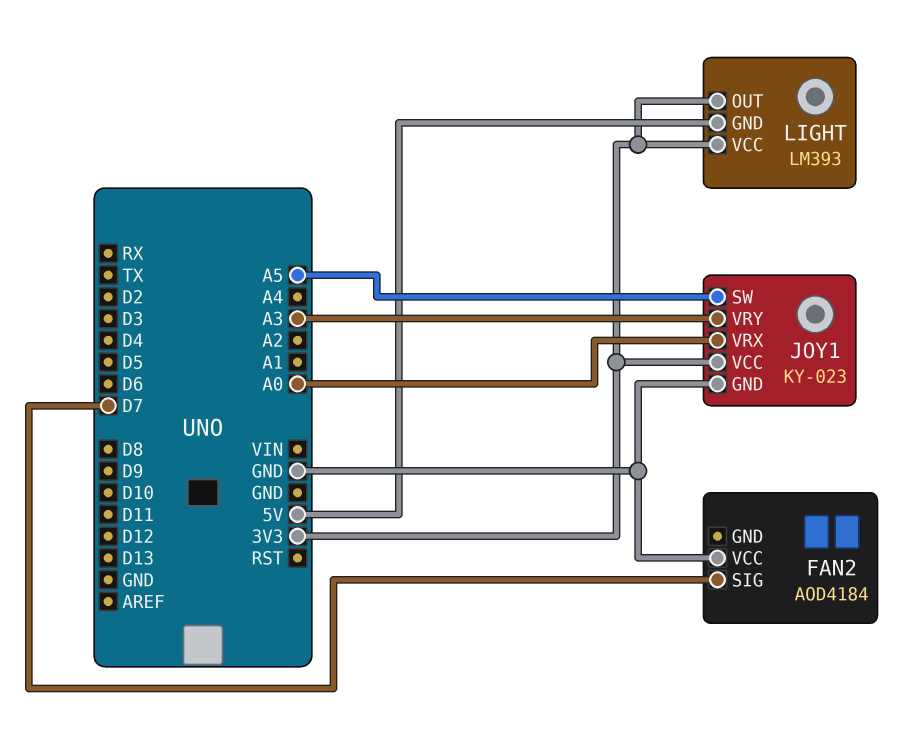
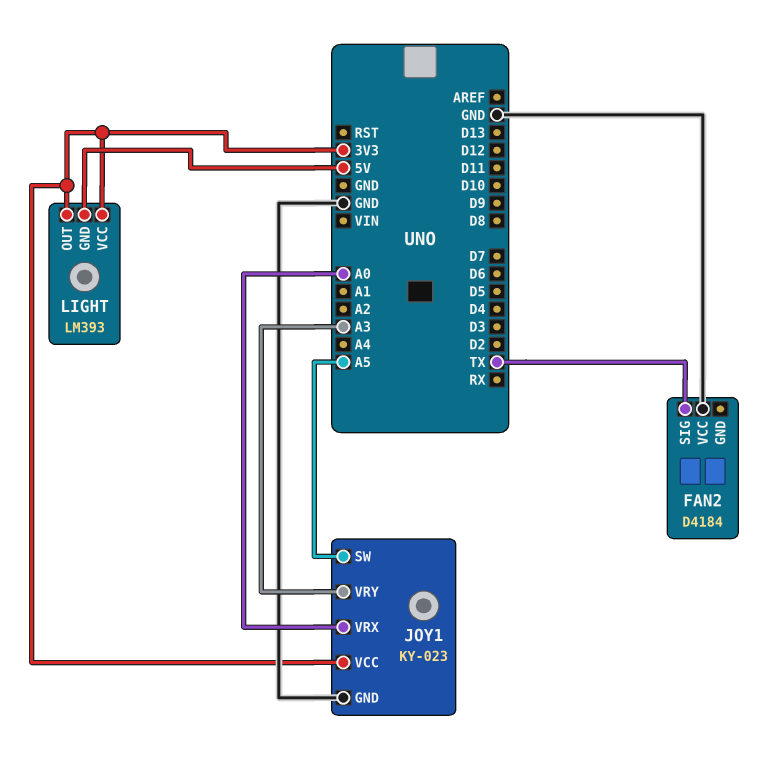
FAN2: AOD4184 -> D4184
FAN2 pin SIG: D7 -> TX

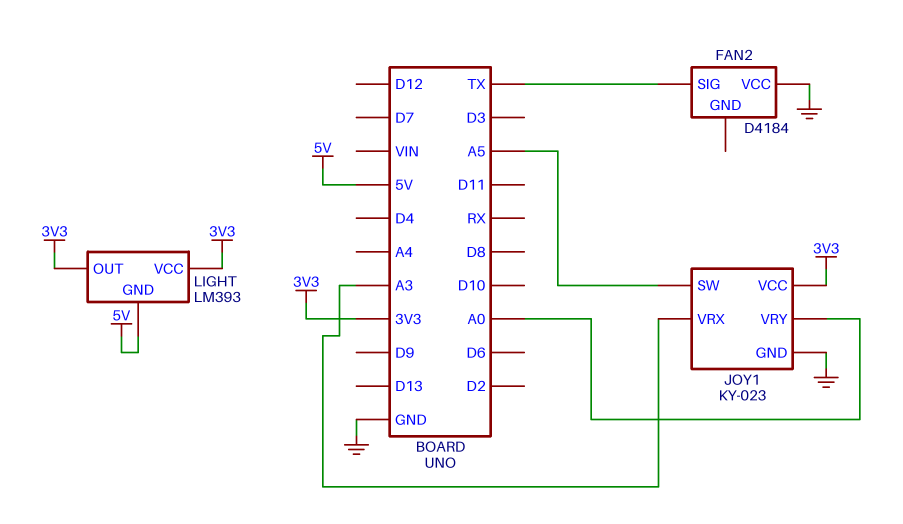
JOY1 pin VRX: A0 -> A3
JOY1 pin VRY: A3 -> A0

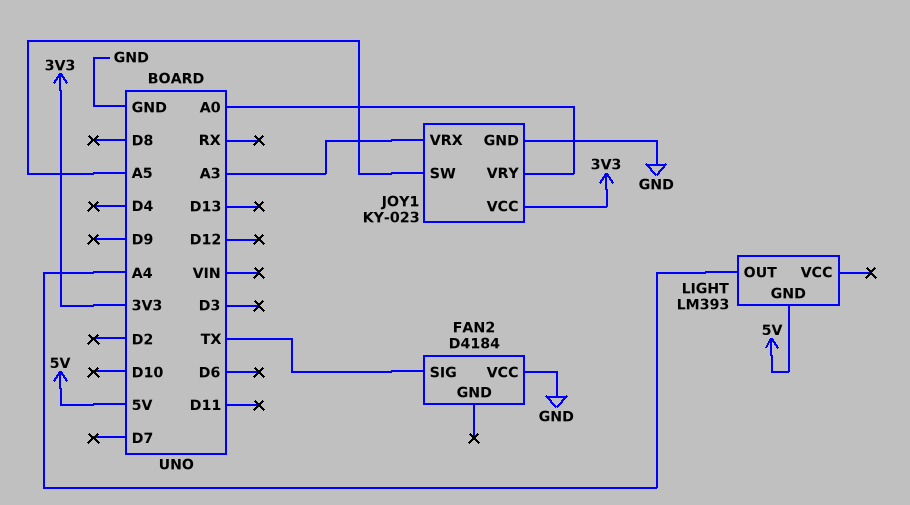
LIGHT pin OUT: 3V3 -> A4
LIGHT pin VCC: 3V3 -> none

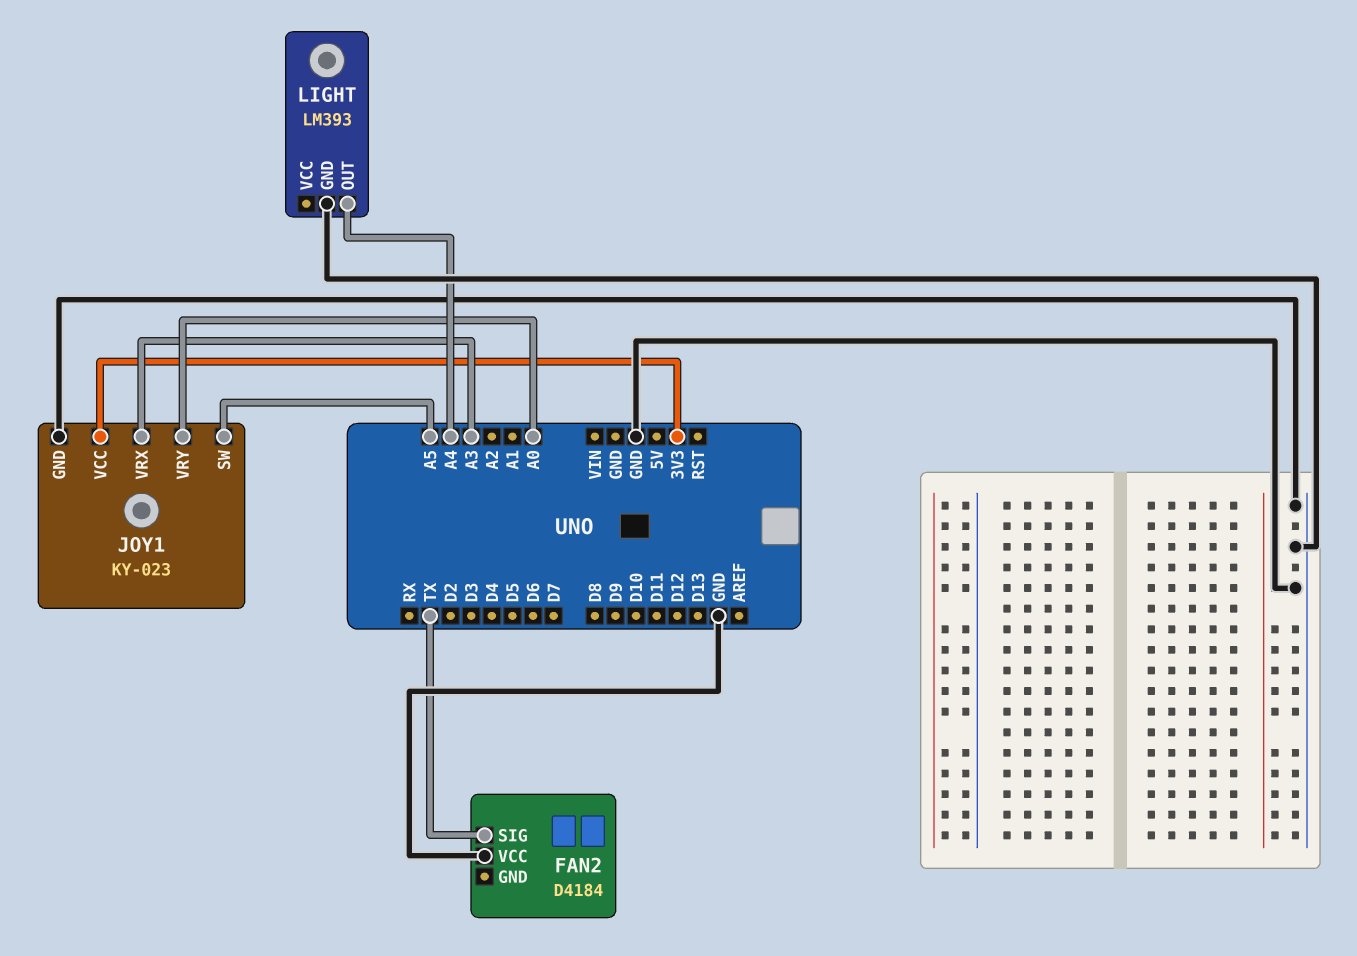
LIGHT pin GND: 5V -> GND

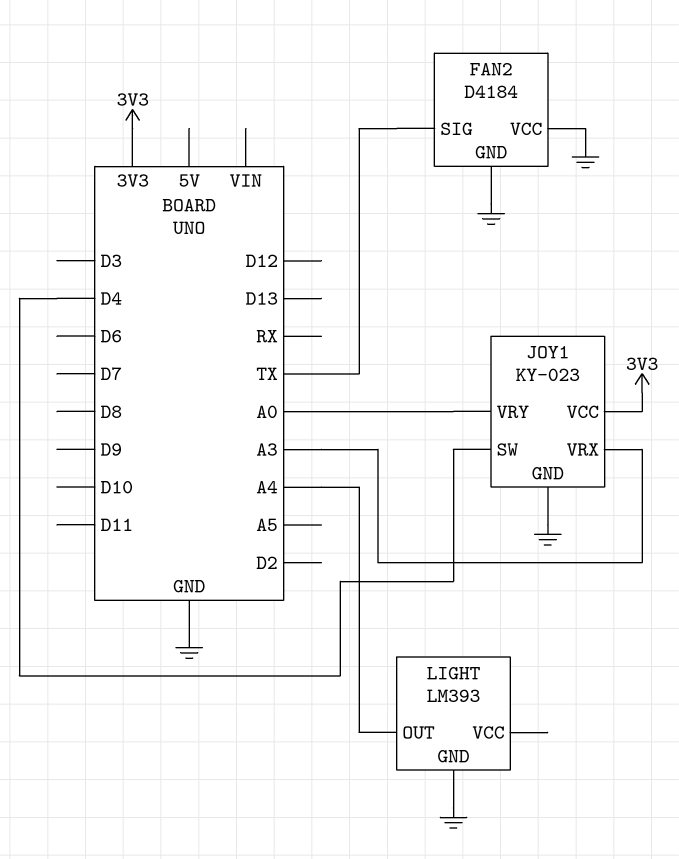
FAN2 pin GND: none -> GND
JOY1 pin SW: A5 -> D4

